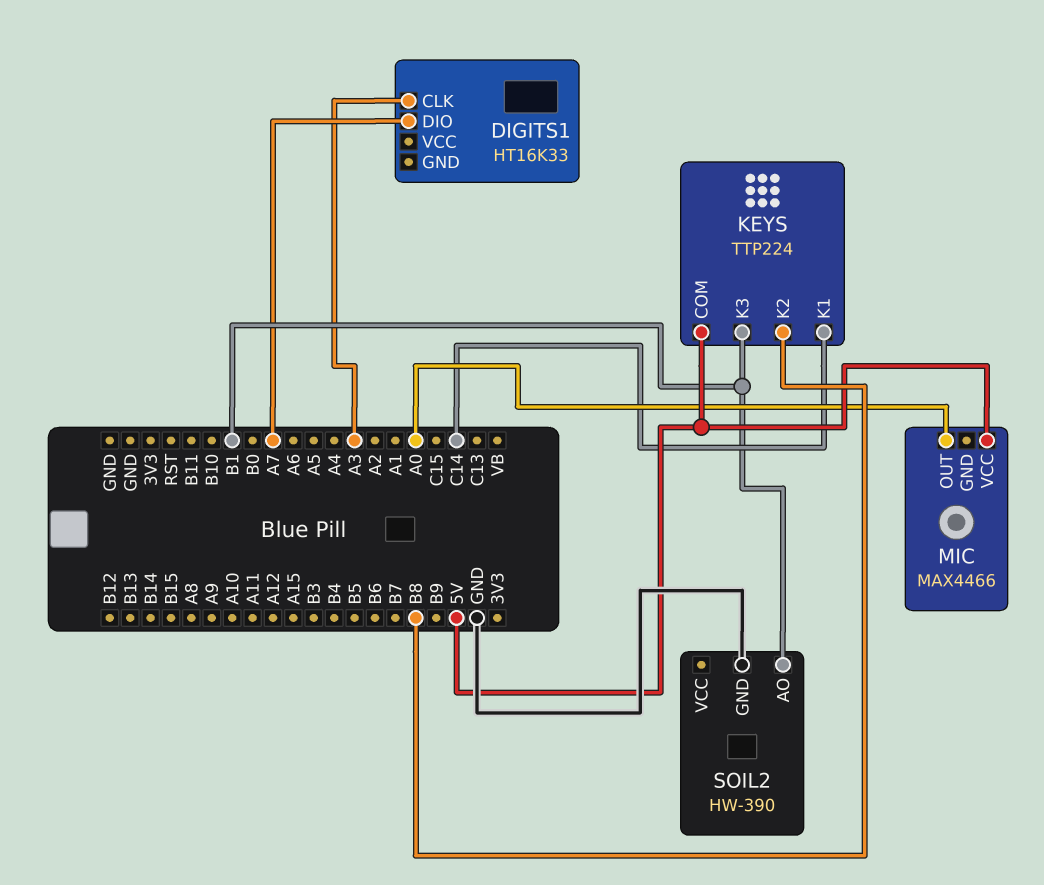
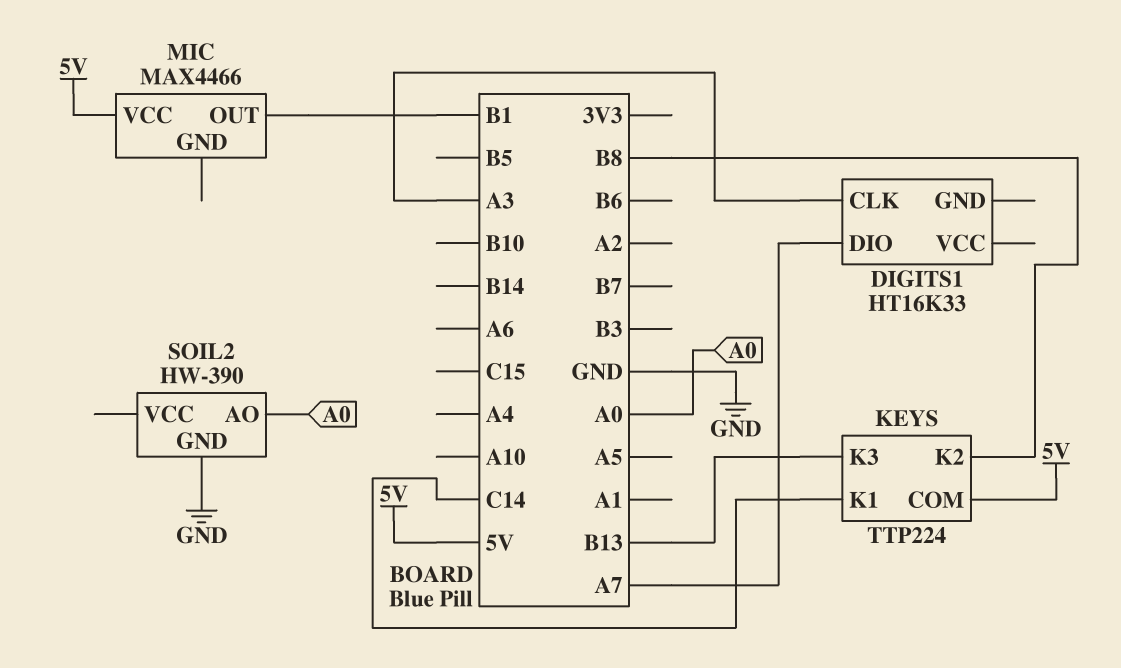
KEYS pin K3: B1 -> B13
MIC pin OUT: A0 -> B1
SOIL2 pin AO: B1 -> A0

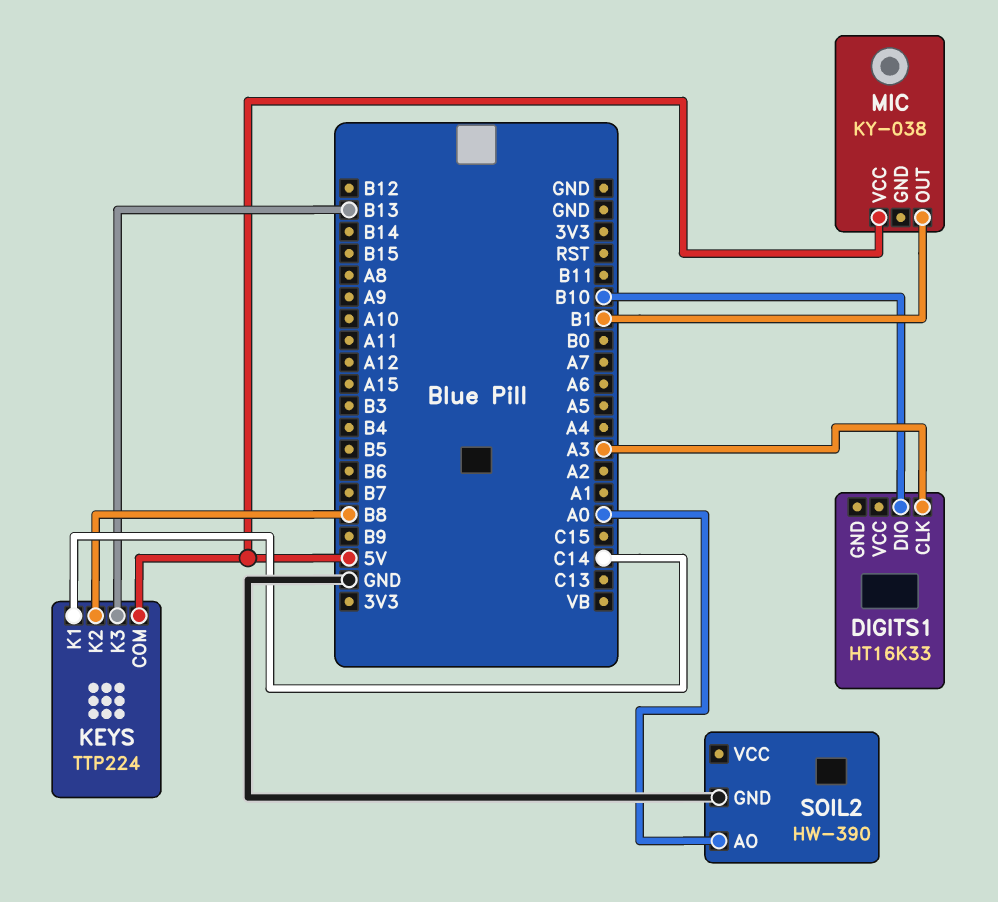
DIGITS1 pin DIO: A7 -> B10
MIC: MAX4466 -> KY-038

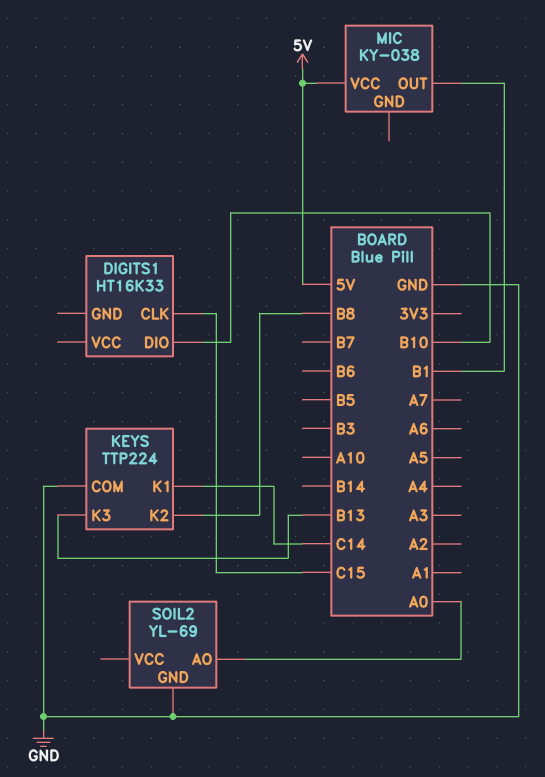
DIGITS1 pin CLK: A3 -> C15
KEYS pin COM: 5V -> GND
SOIL2: HW-390 -> YL-69

